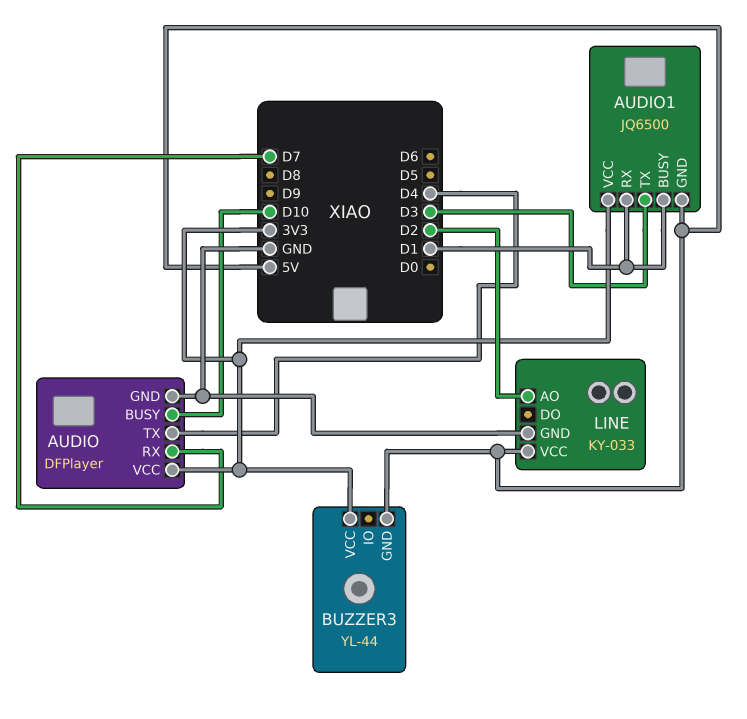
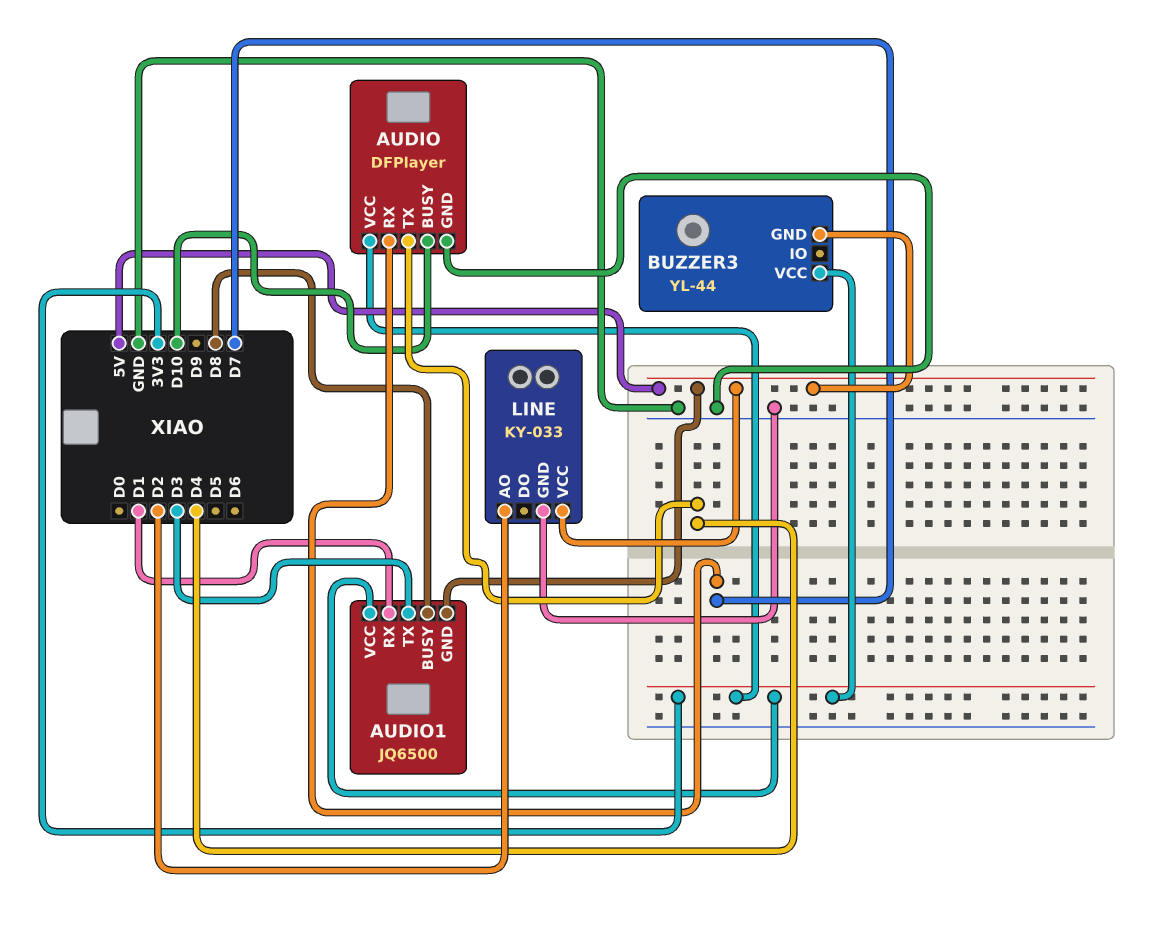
AUDIO1 pin BUSY: D1 -> D8

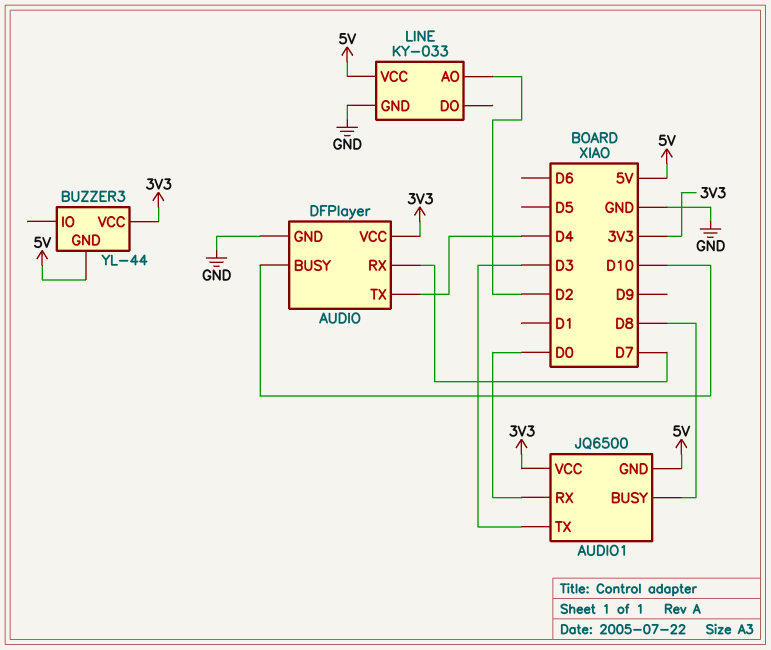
AUDIO1 pin RX: D1 -> D0

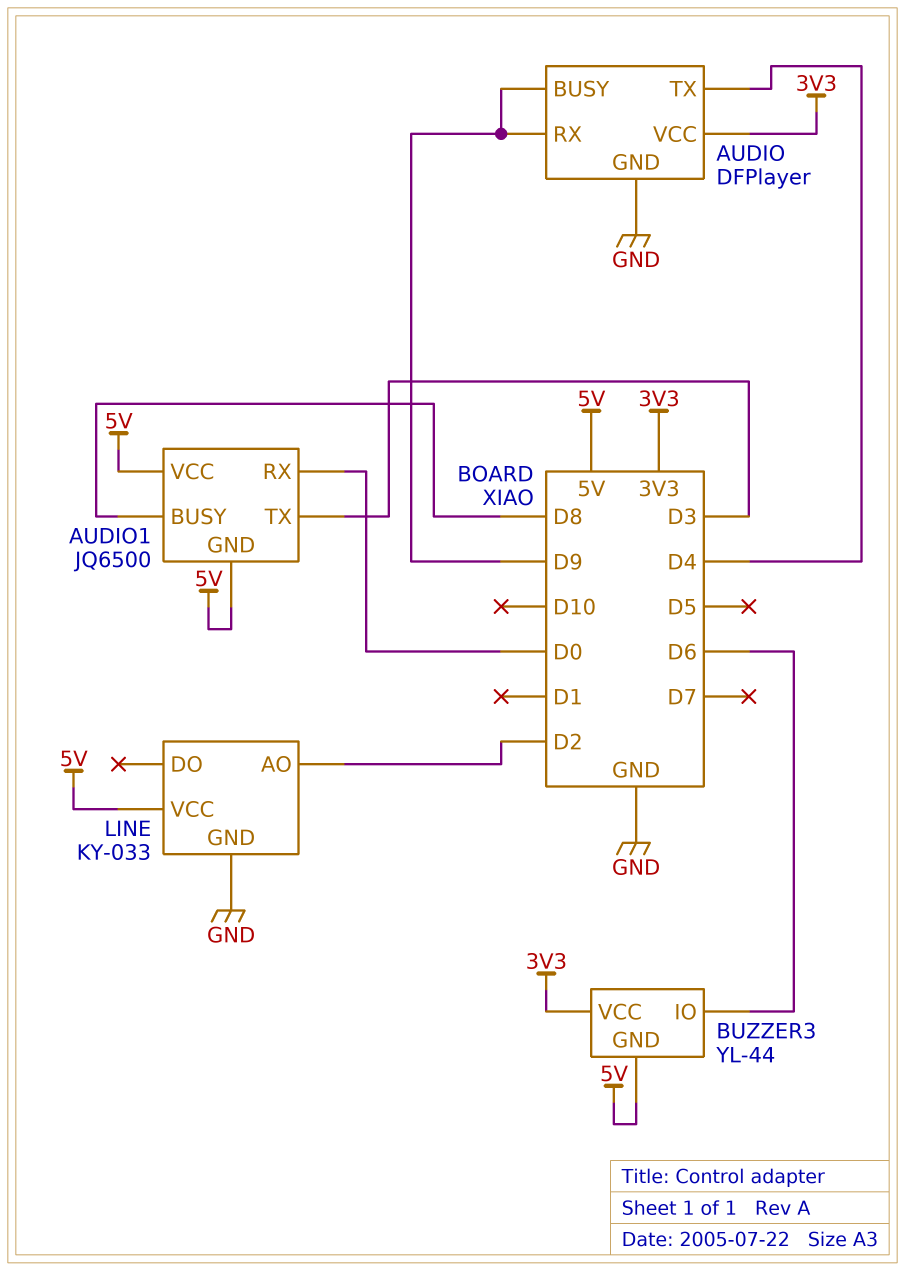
AUDIO pin BUSY: D10 -> D9
AUDIO pin RX: D7 -> D9
AUDIO1 pin VCC: 3V3 -> 5V
BUZZER3 pin IO: none -> D6

